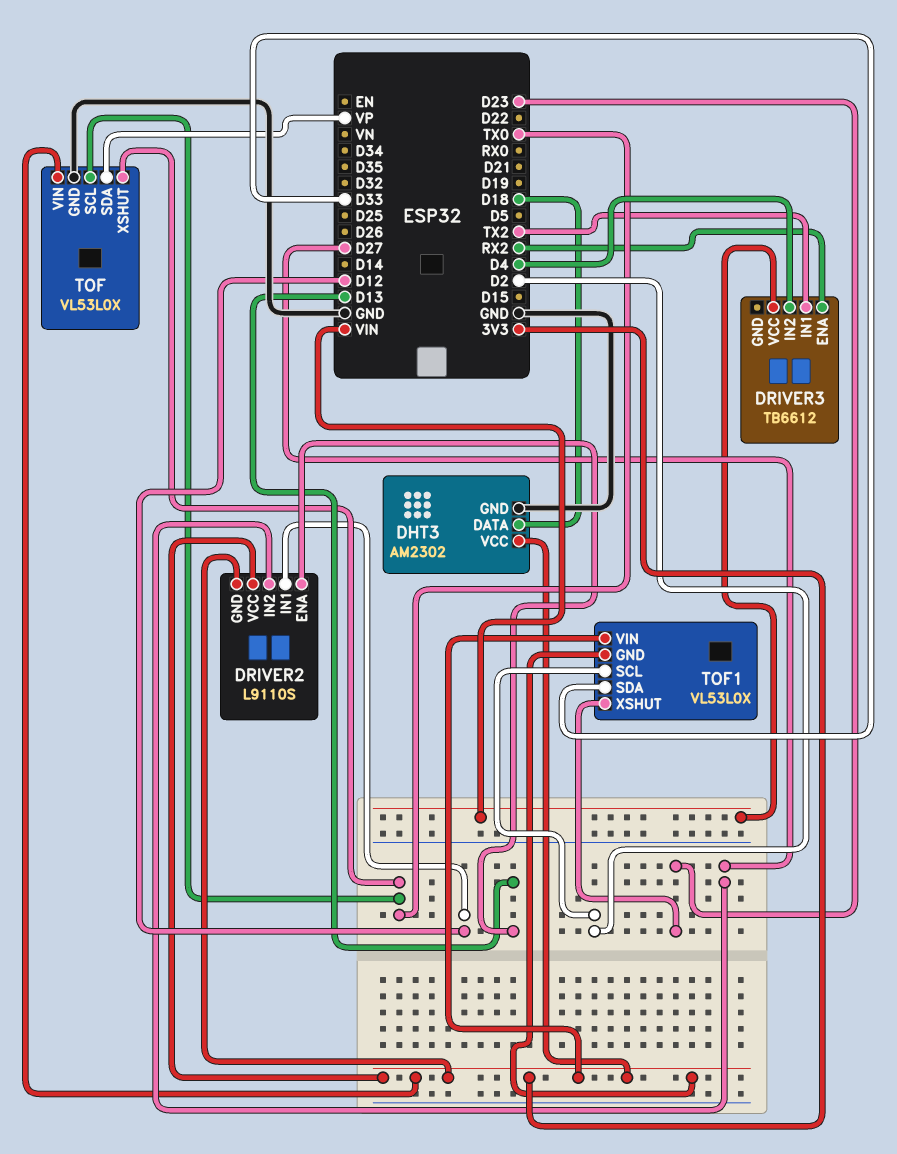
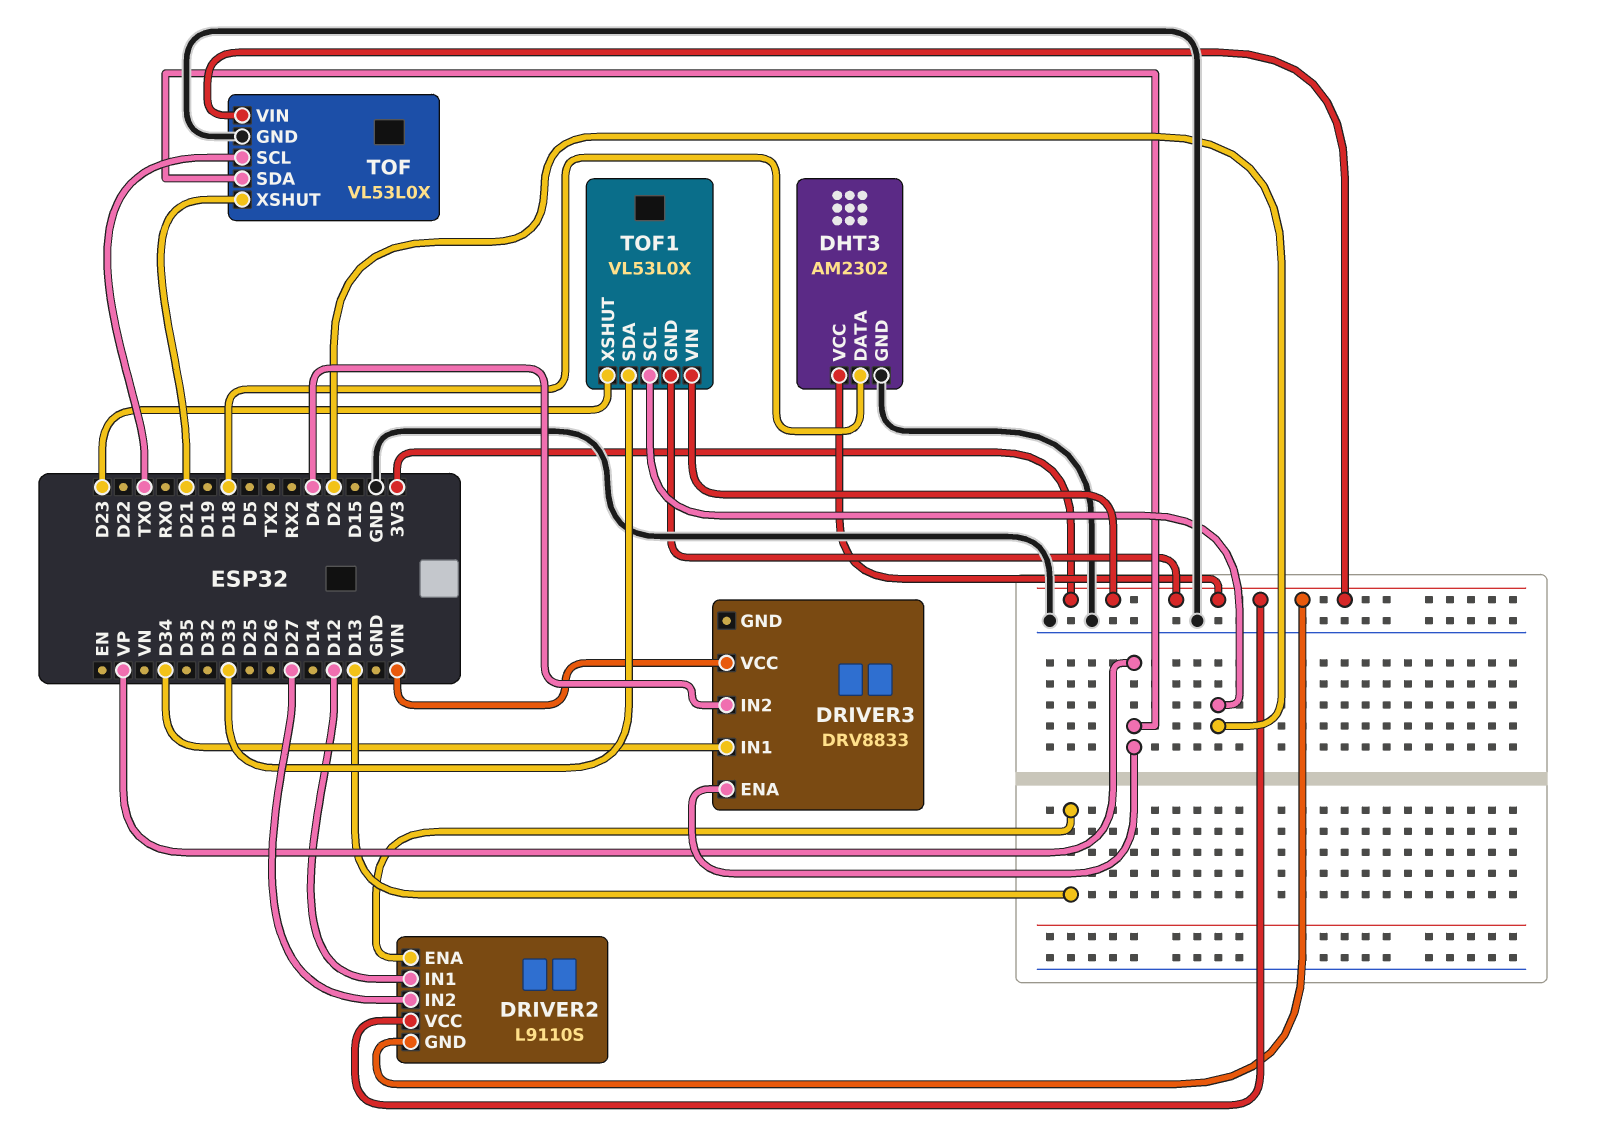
DRIVER3: TB6612 -> DRV8833
DRIVER3 pin ENA: RX2 -> VP
DRIVER3 pin IN1: TX2 -> D34
TOF pin XSHUT: TX0 -> D21

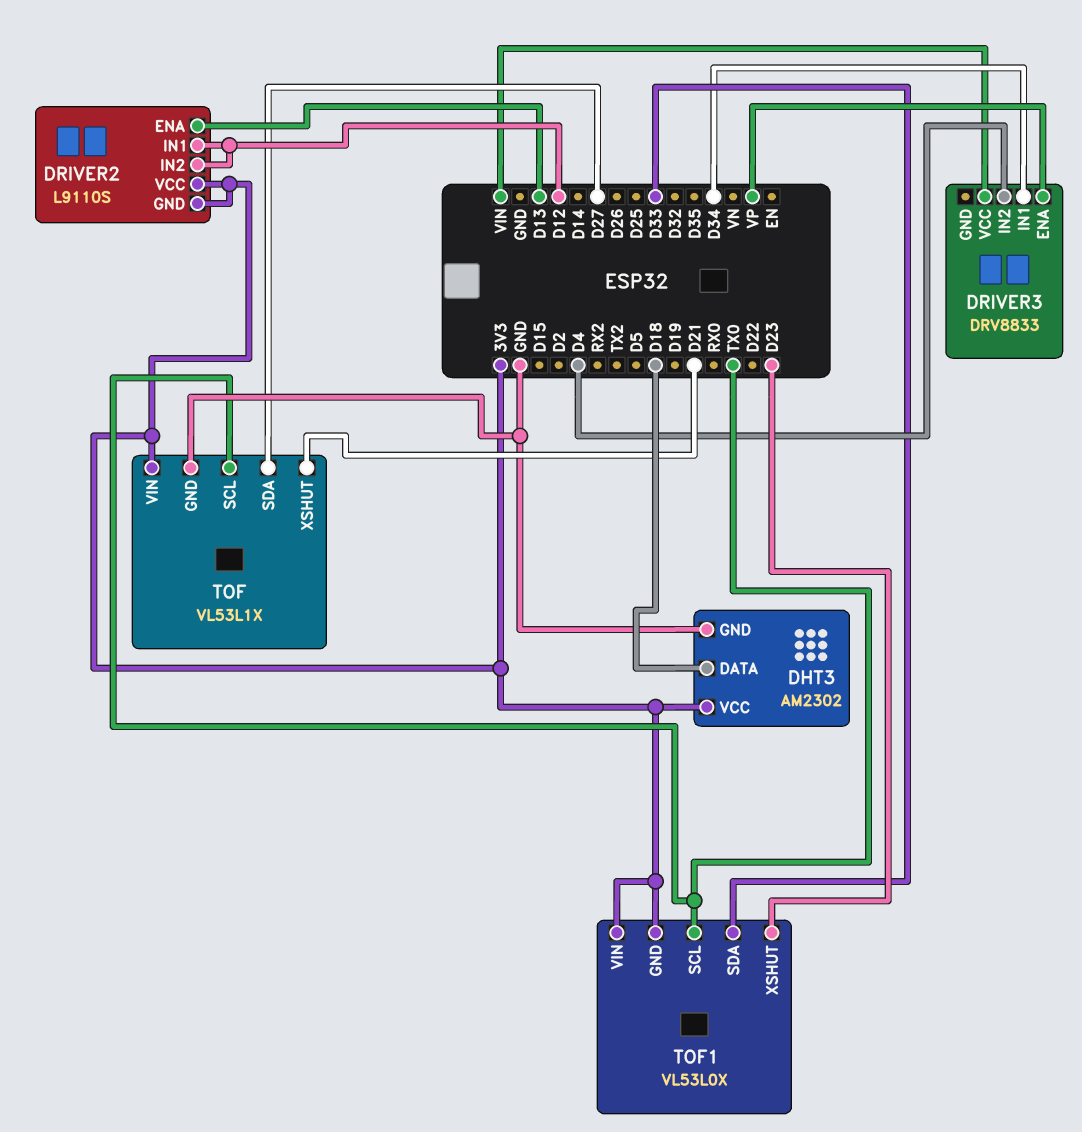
DRIVER2 pin IN2: D27 -> D12
TOF: VL53L0X -> VL53L1X
TOF pin SDA: VP -> D27
TOF1 pin SCL: D2 -> TX0

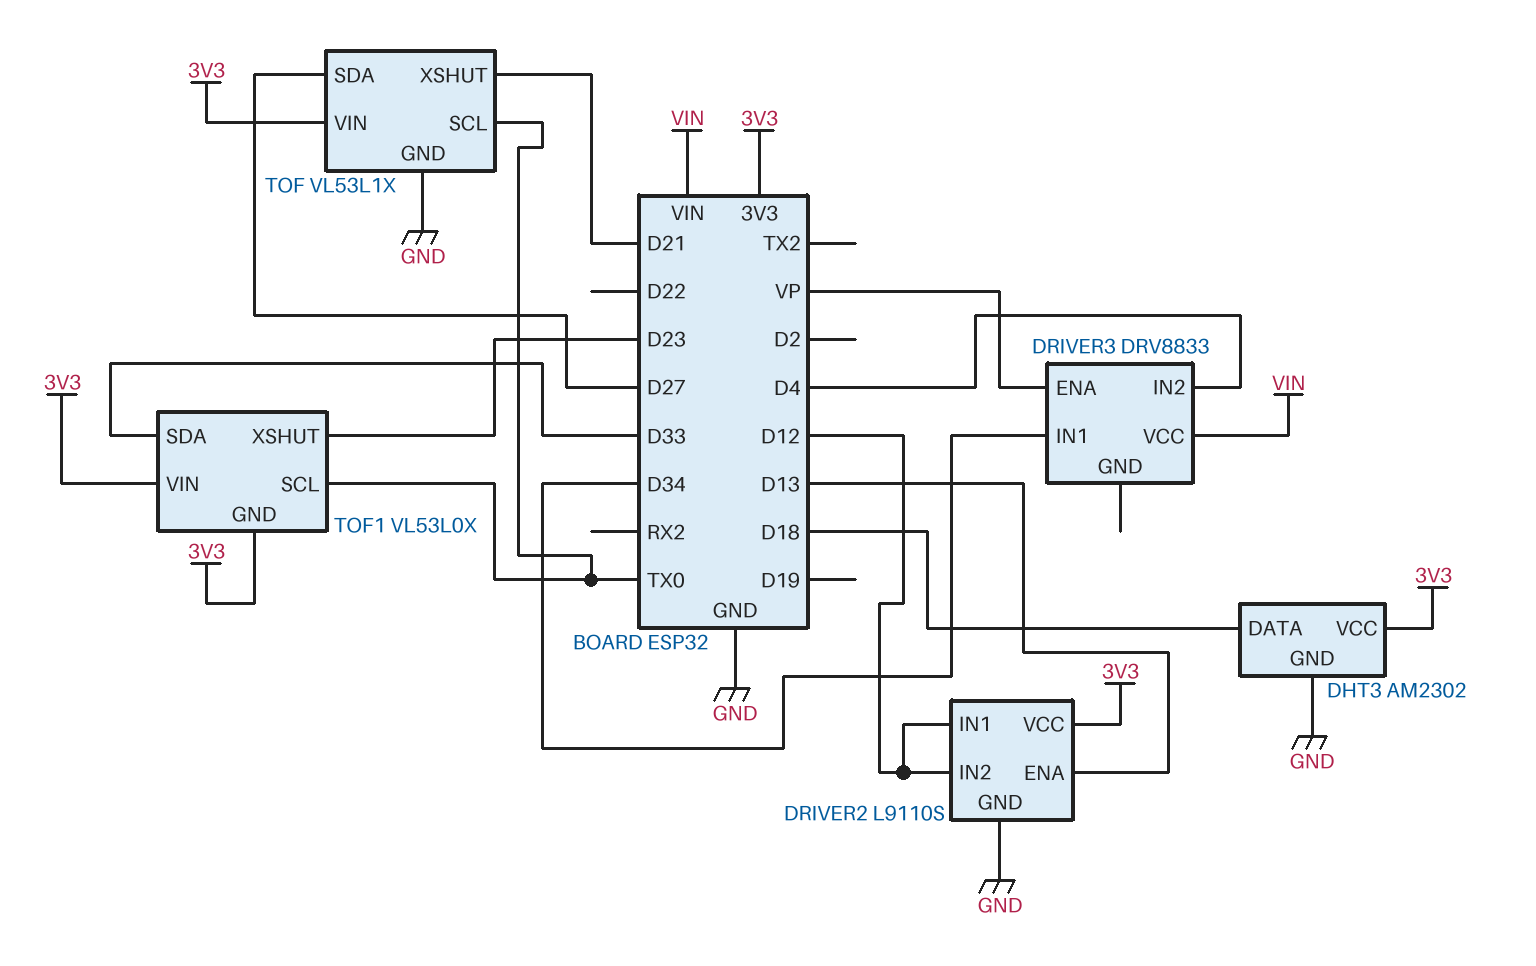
DRIVER2 pin GND: 3V3 -> GND

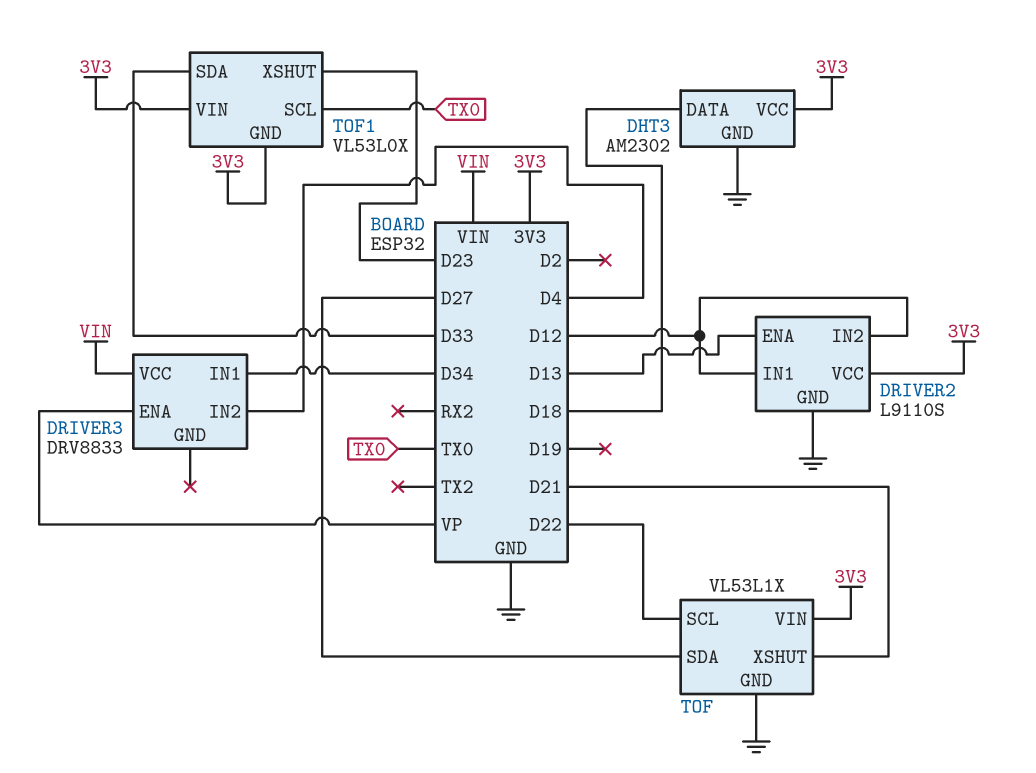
TOF pin SCL: TX0 -> D22

